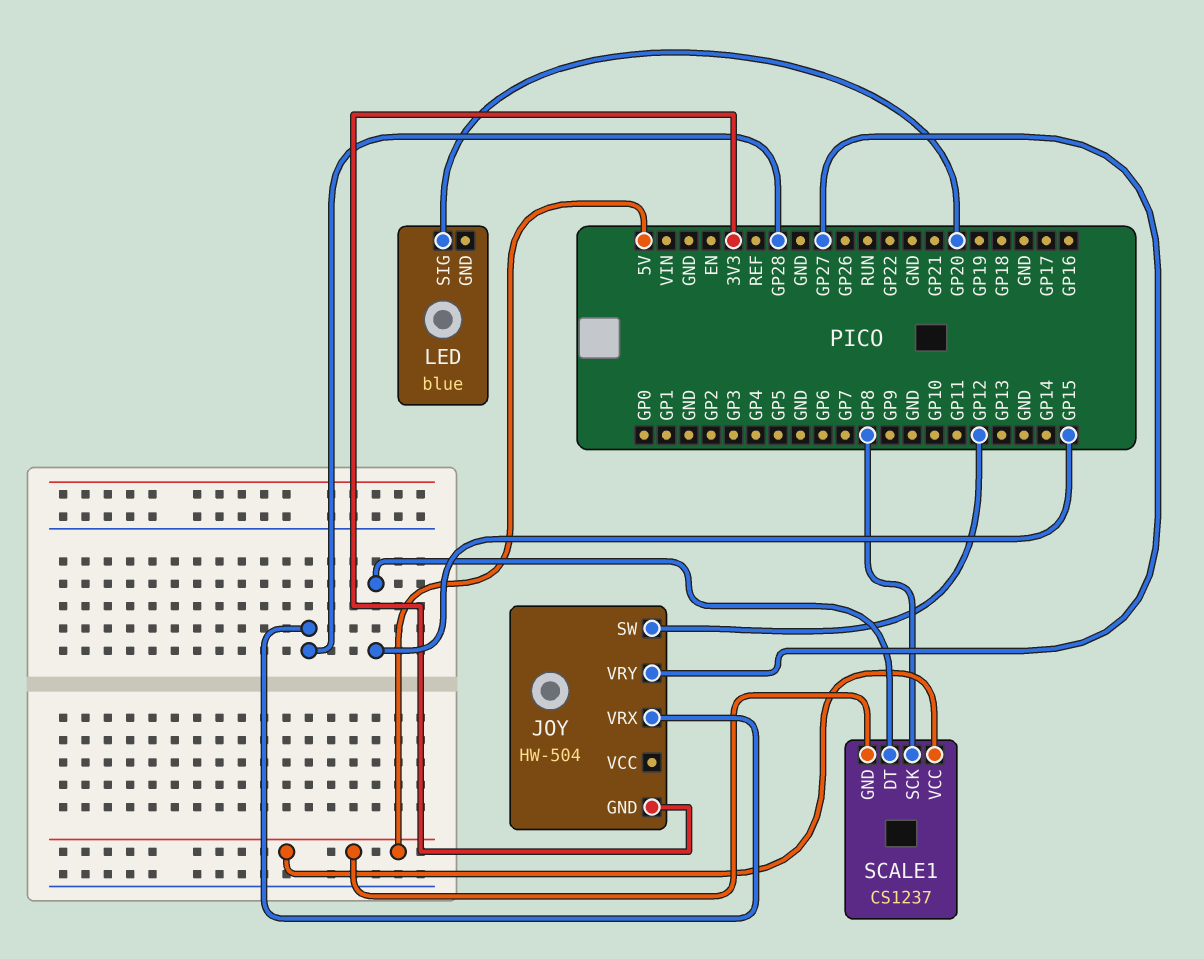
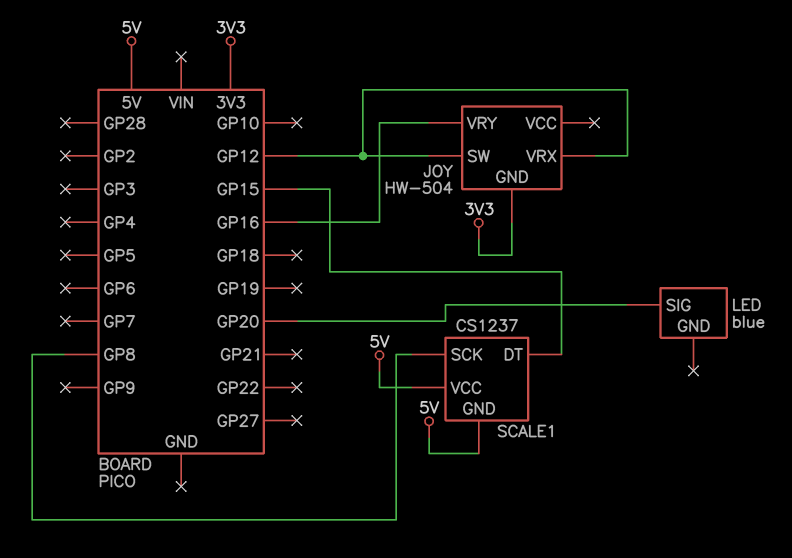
JOY pin VRX: GP28 -> GP12
JOY pin VRY: GP27 -> GP16

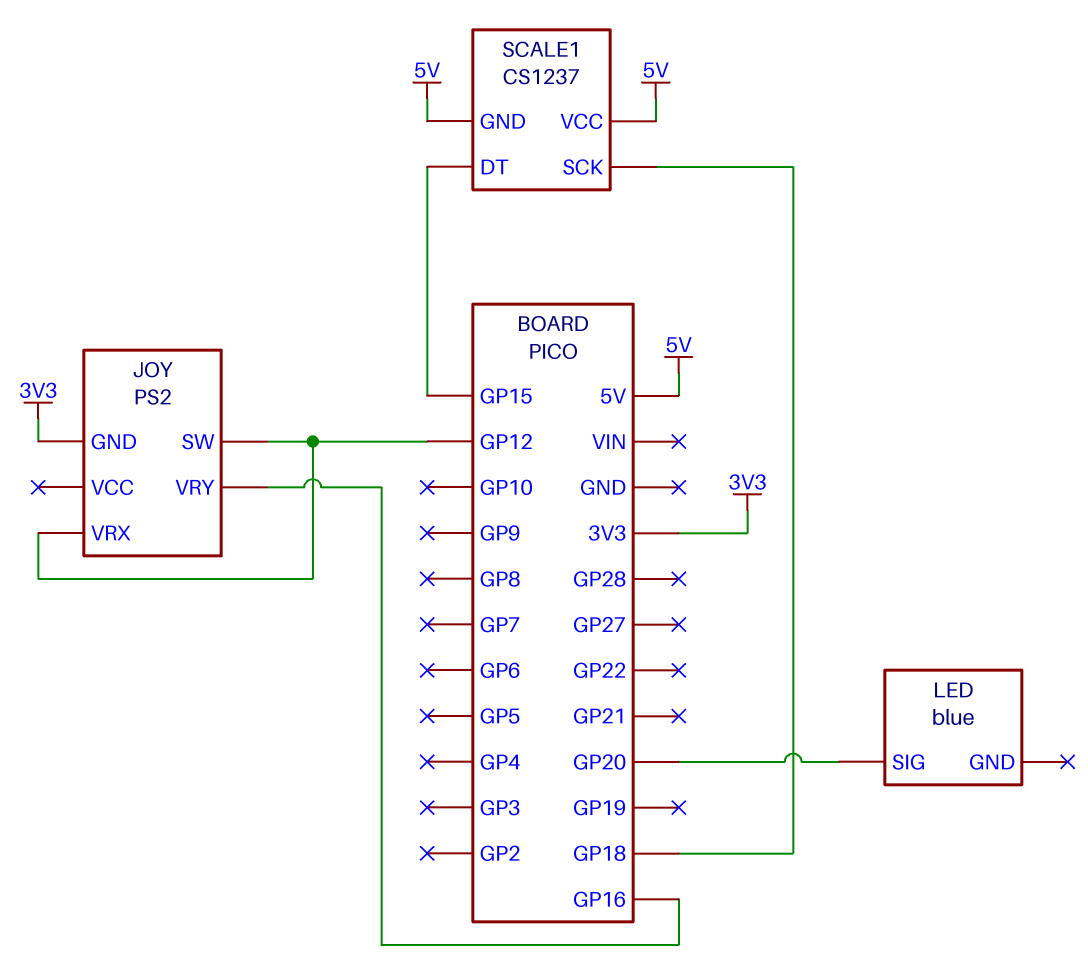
JOY: HW-504 -> PS2
SCALE1 pin SCK: GP8 -> GP18

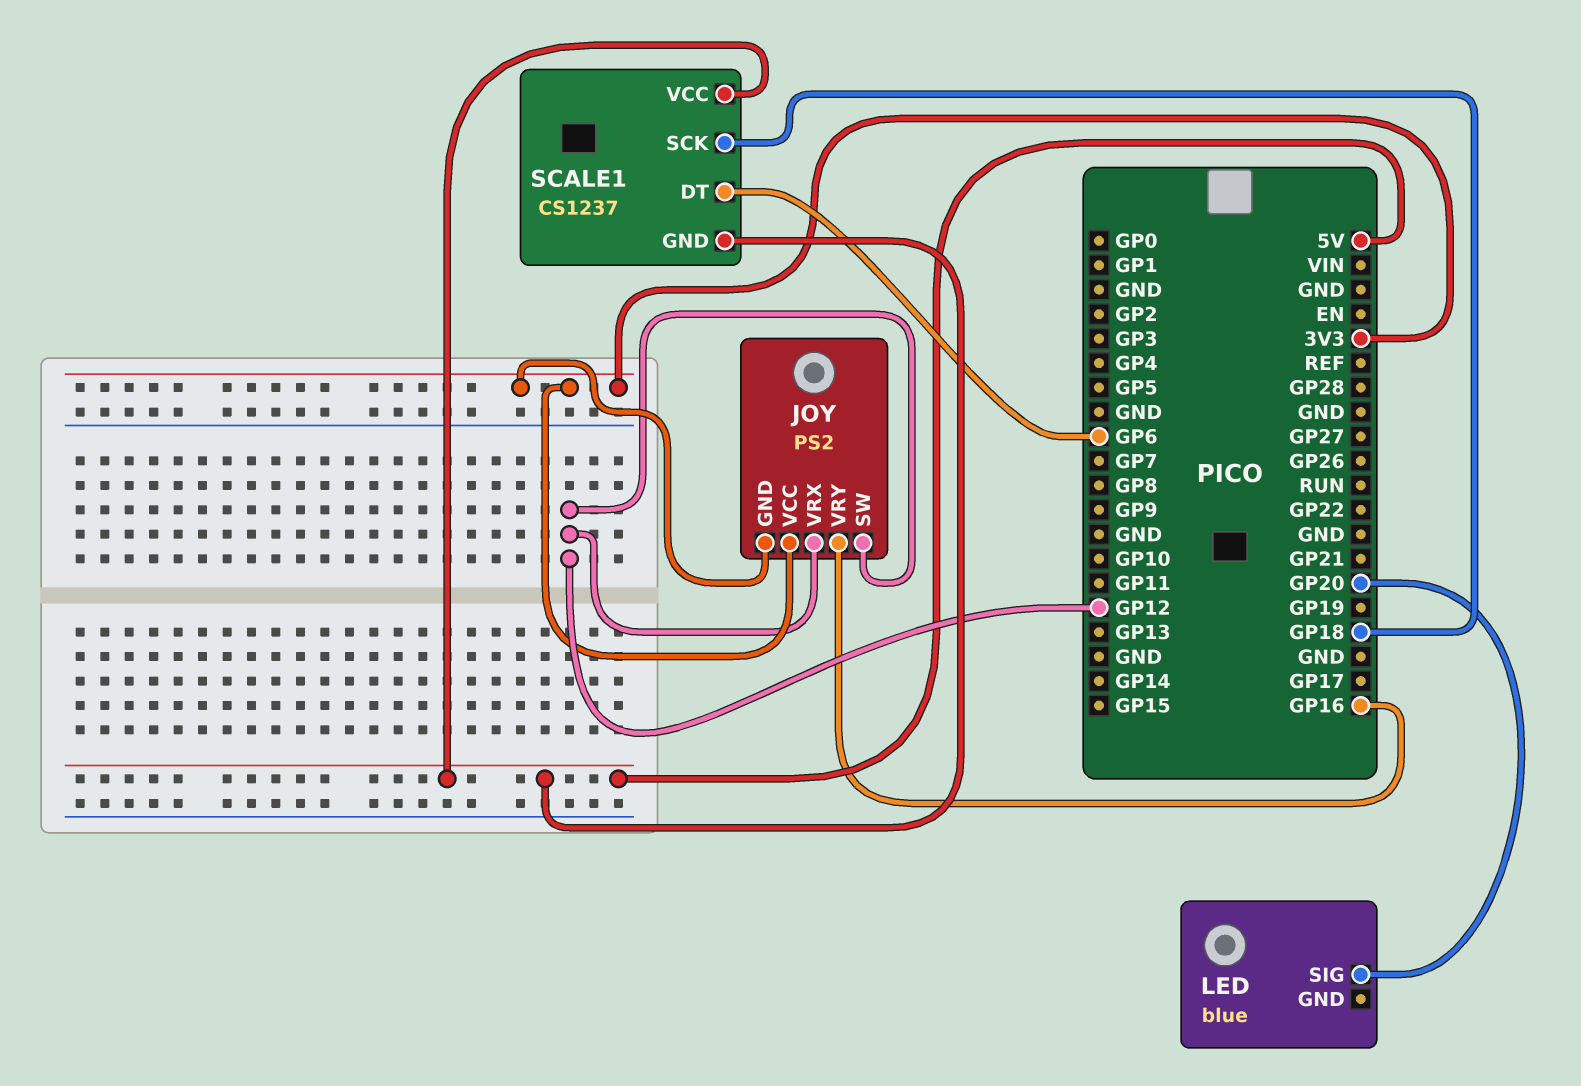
JOY pin VCC: none -> 3V3
SCALE1 pin DT: GP15 -> GP6

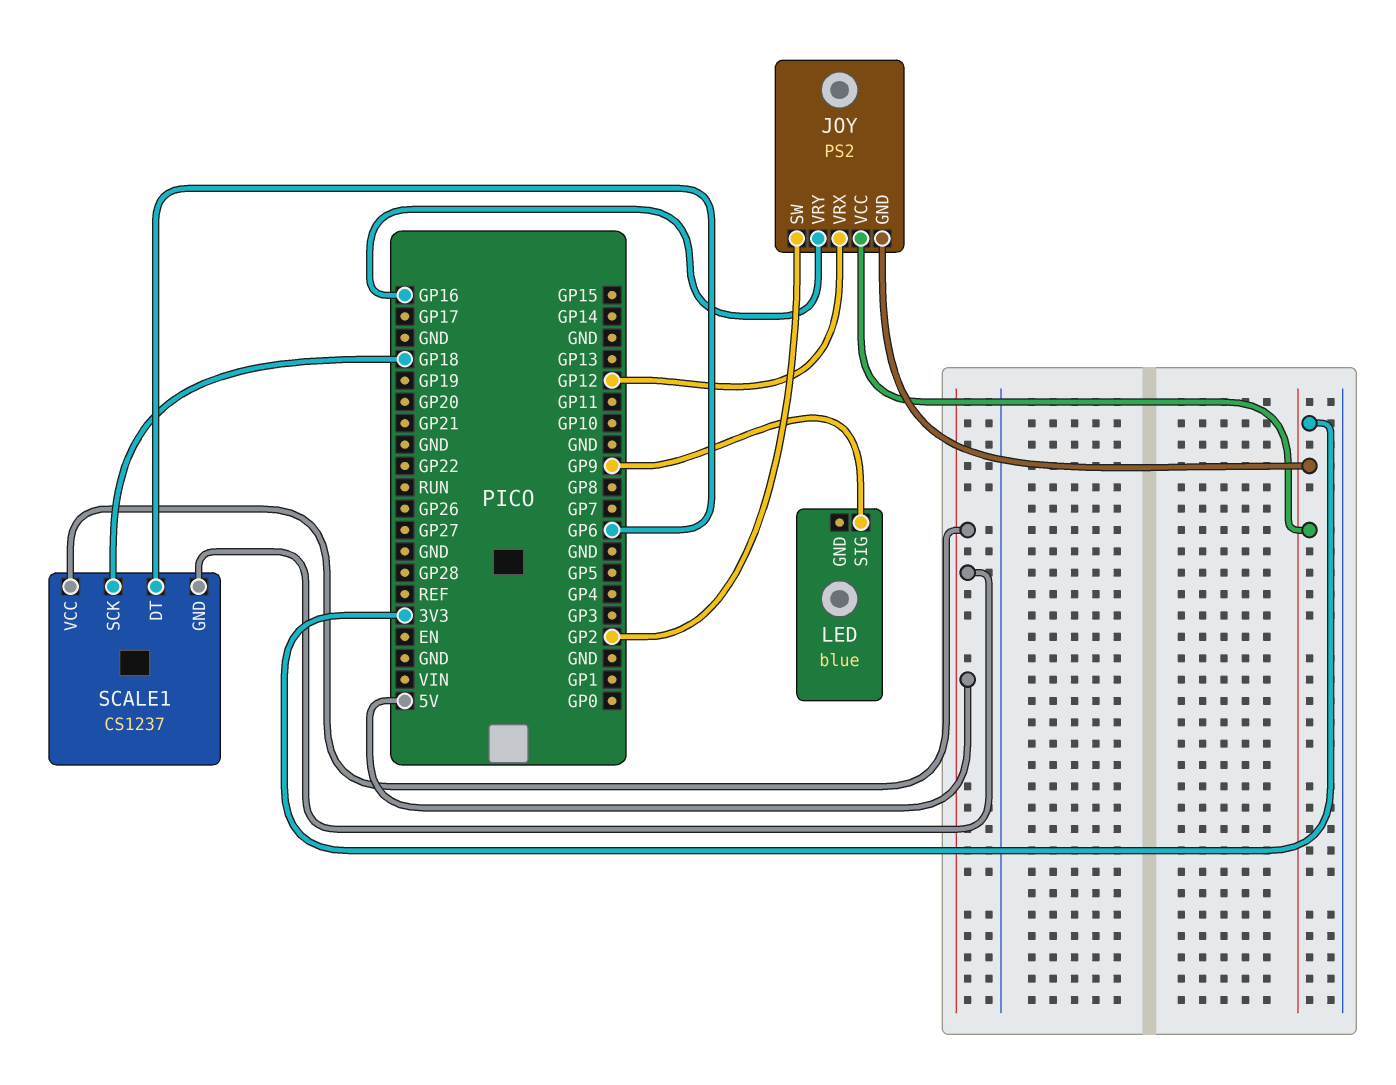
JOY pin SW: GP12 -> GP2
LED pin SIG: GP20 -> GP9

